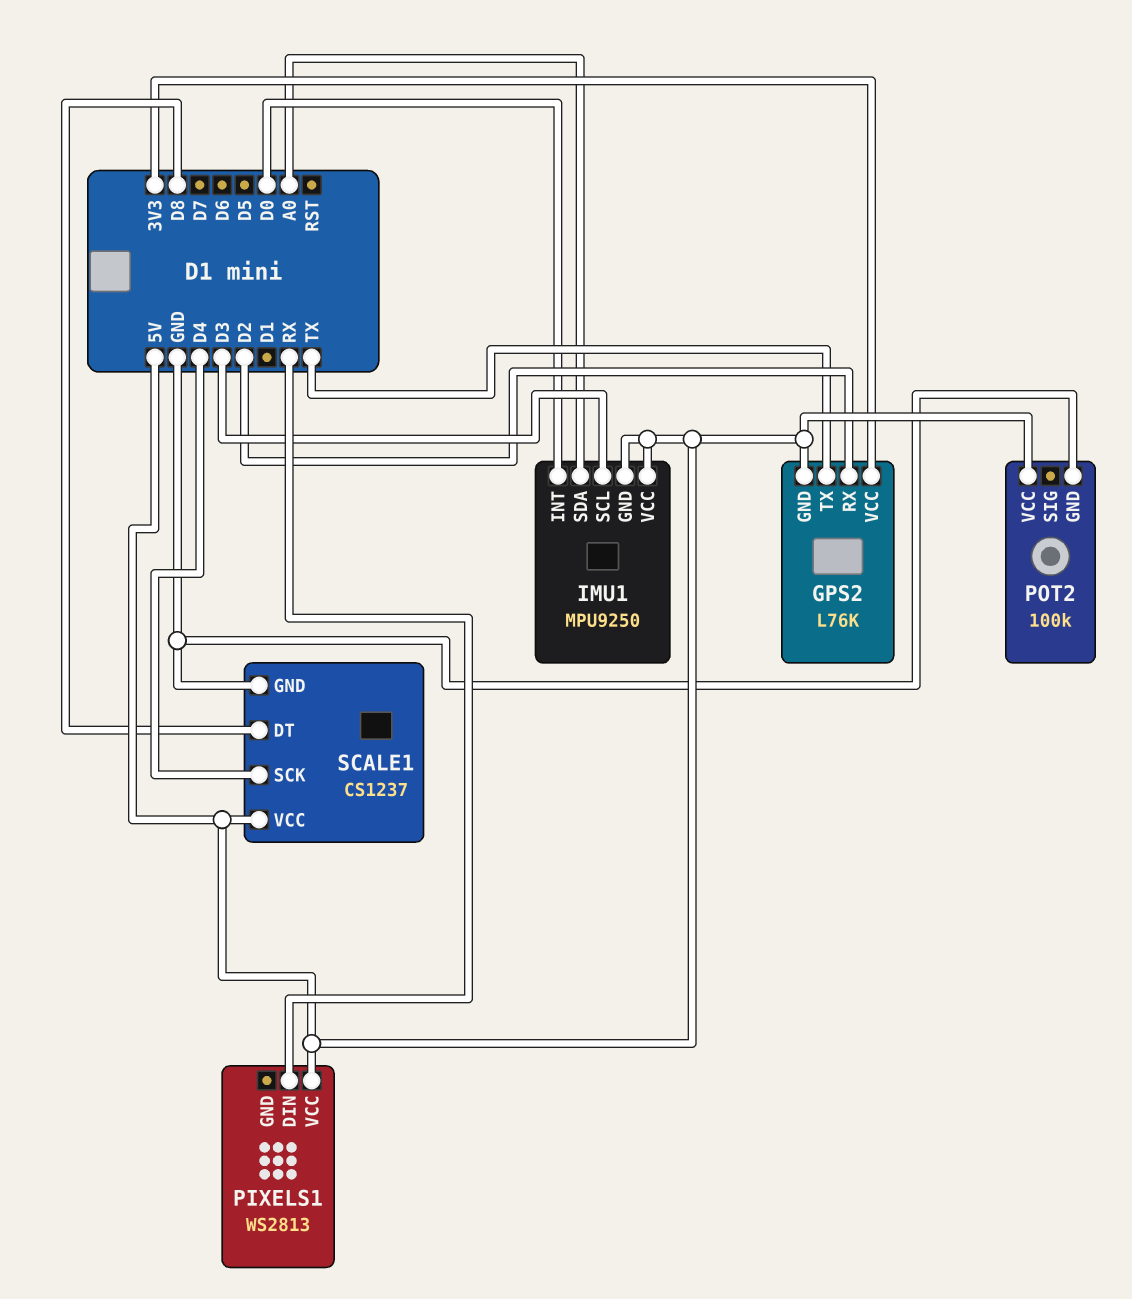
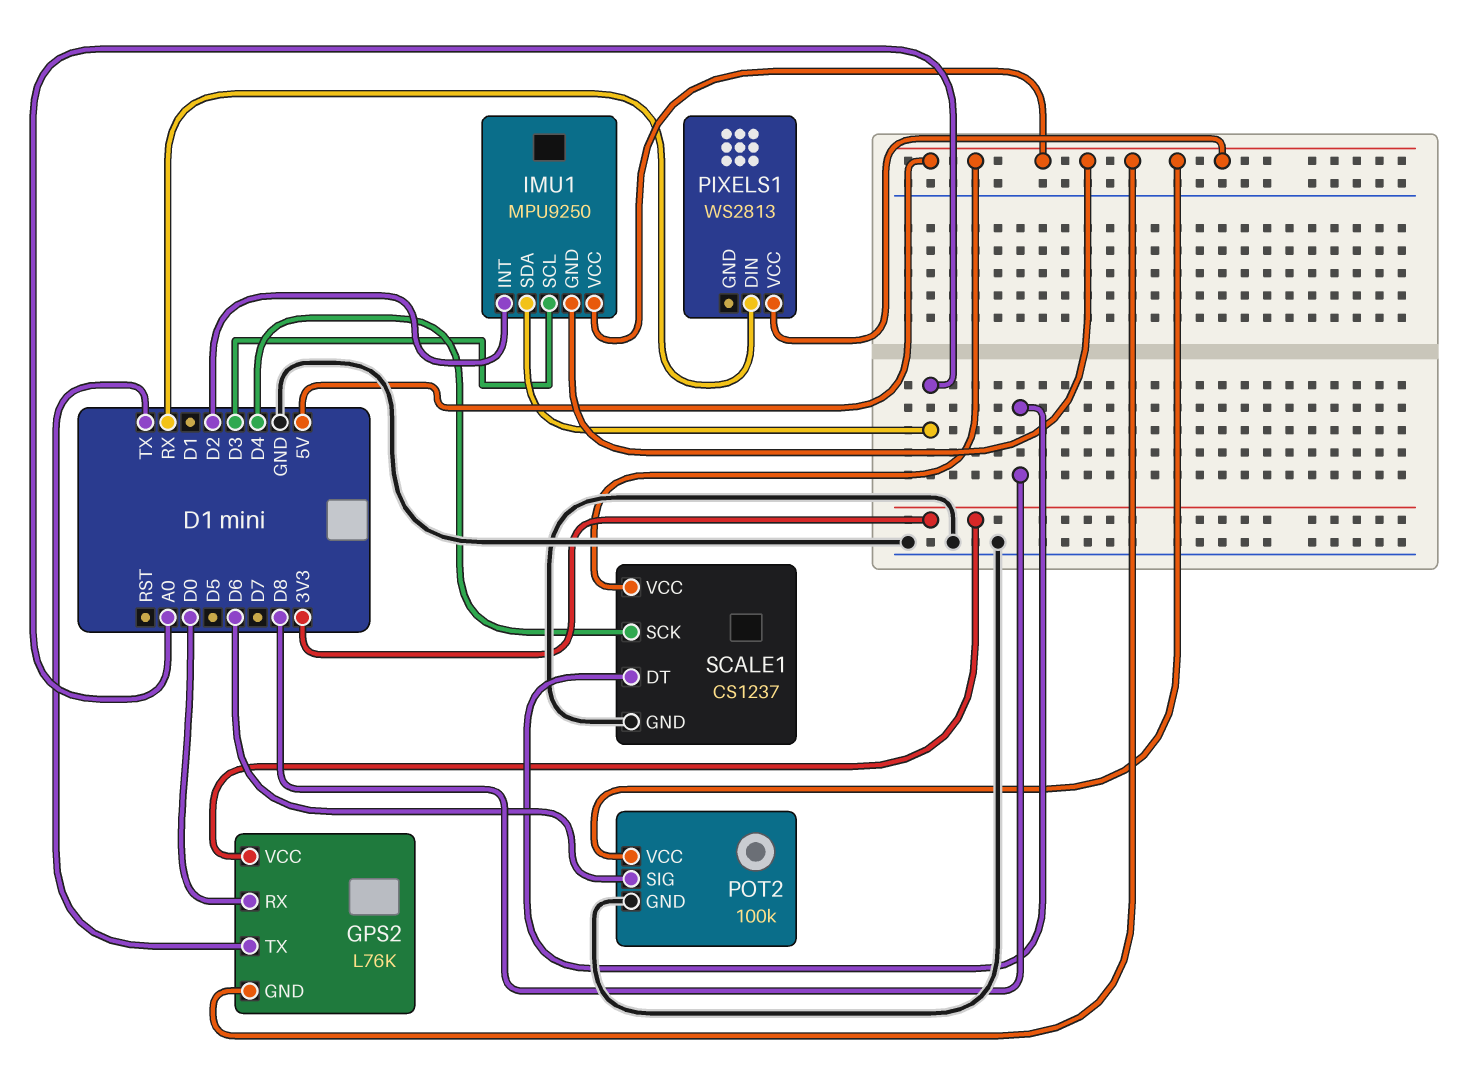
GPS2 pin RX: D2 -> D0
IMU1 pin INT: D0 -> D2
POT2 pin SIG: none -> D6

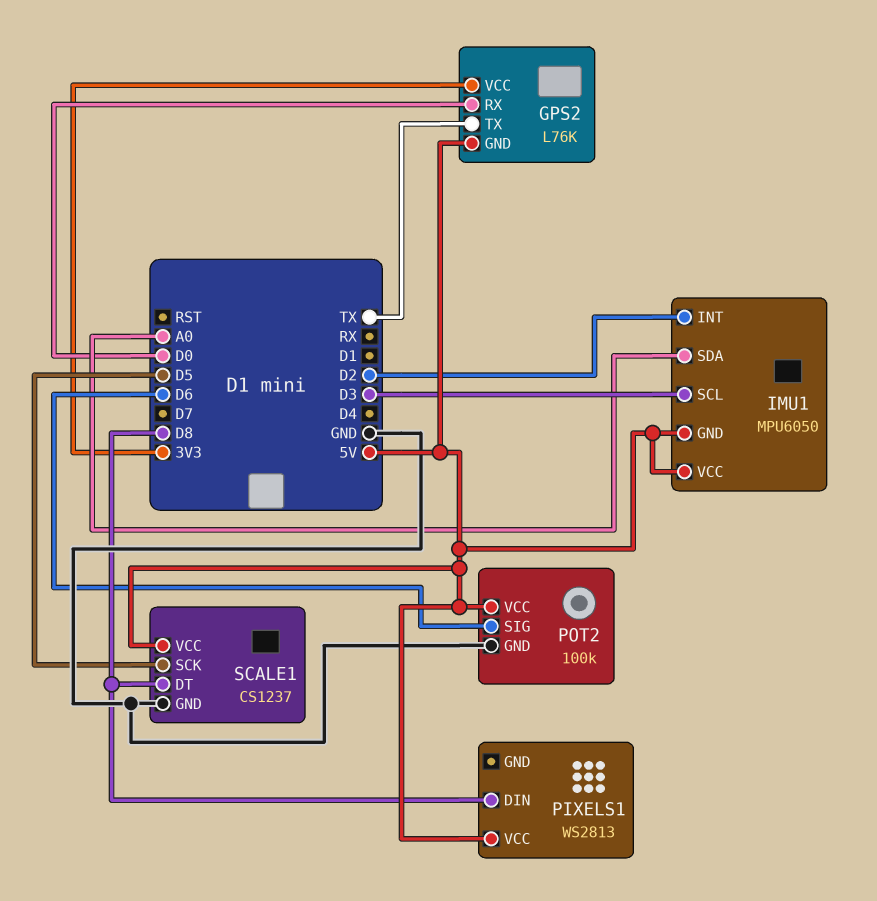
IMU1: MPU9250 -> MPU6050
PIXELS1 pin DIN: RX -> D8
SCALE1 pin SCK: D4 -> D5

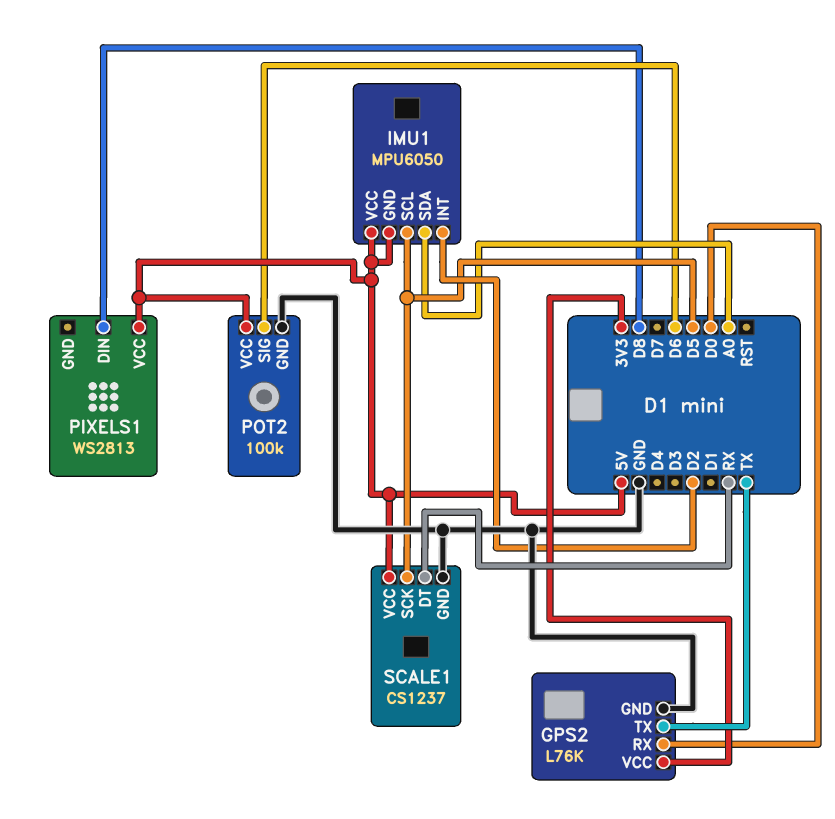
GPS2 pin GND: 5V -> GND
IMU1 pin SCL: D3 -> D5
SCALE1 pin DT: D8 -> RX

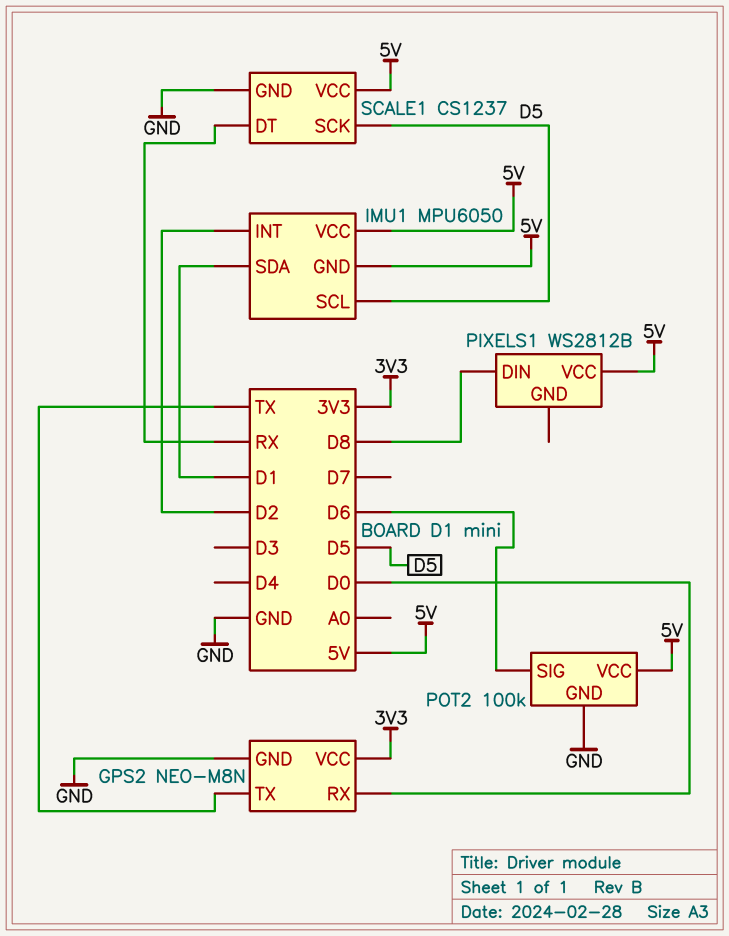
GPS2: L76K -> NEO-M8N
IMU1 pin SDA: A0 -> D1
PIXELS1: WS2813 -> WS2812B

